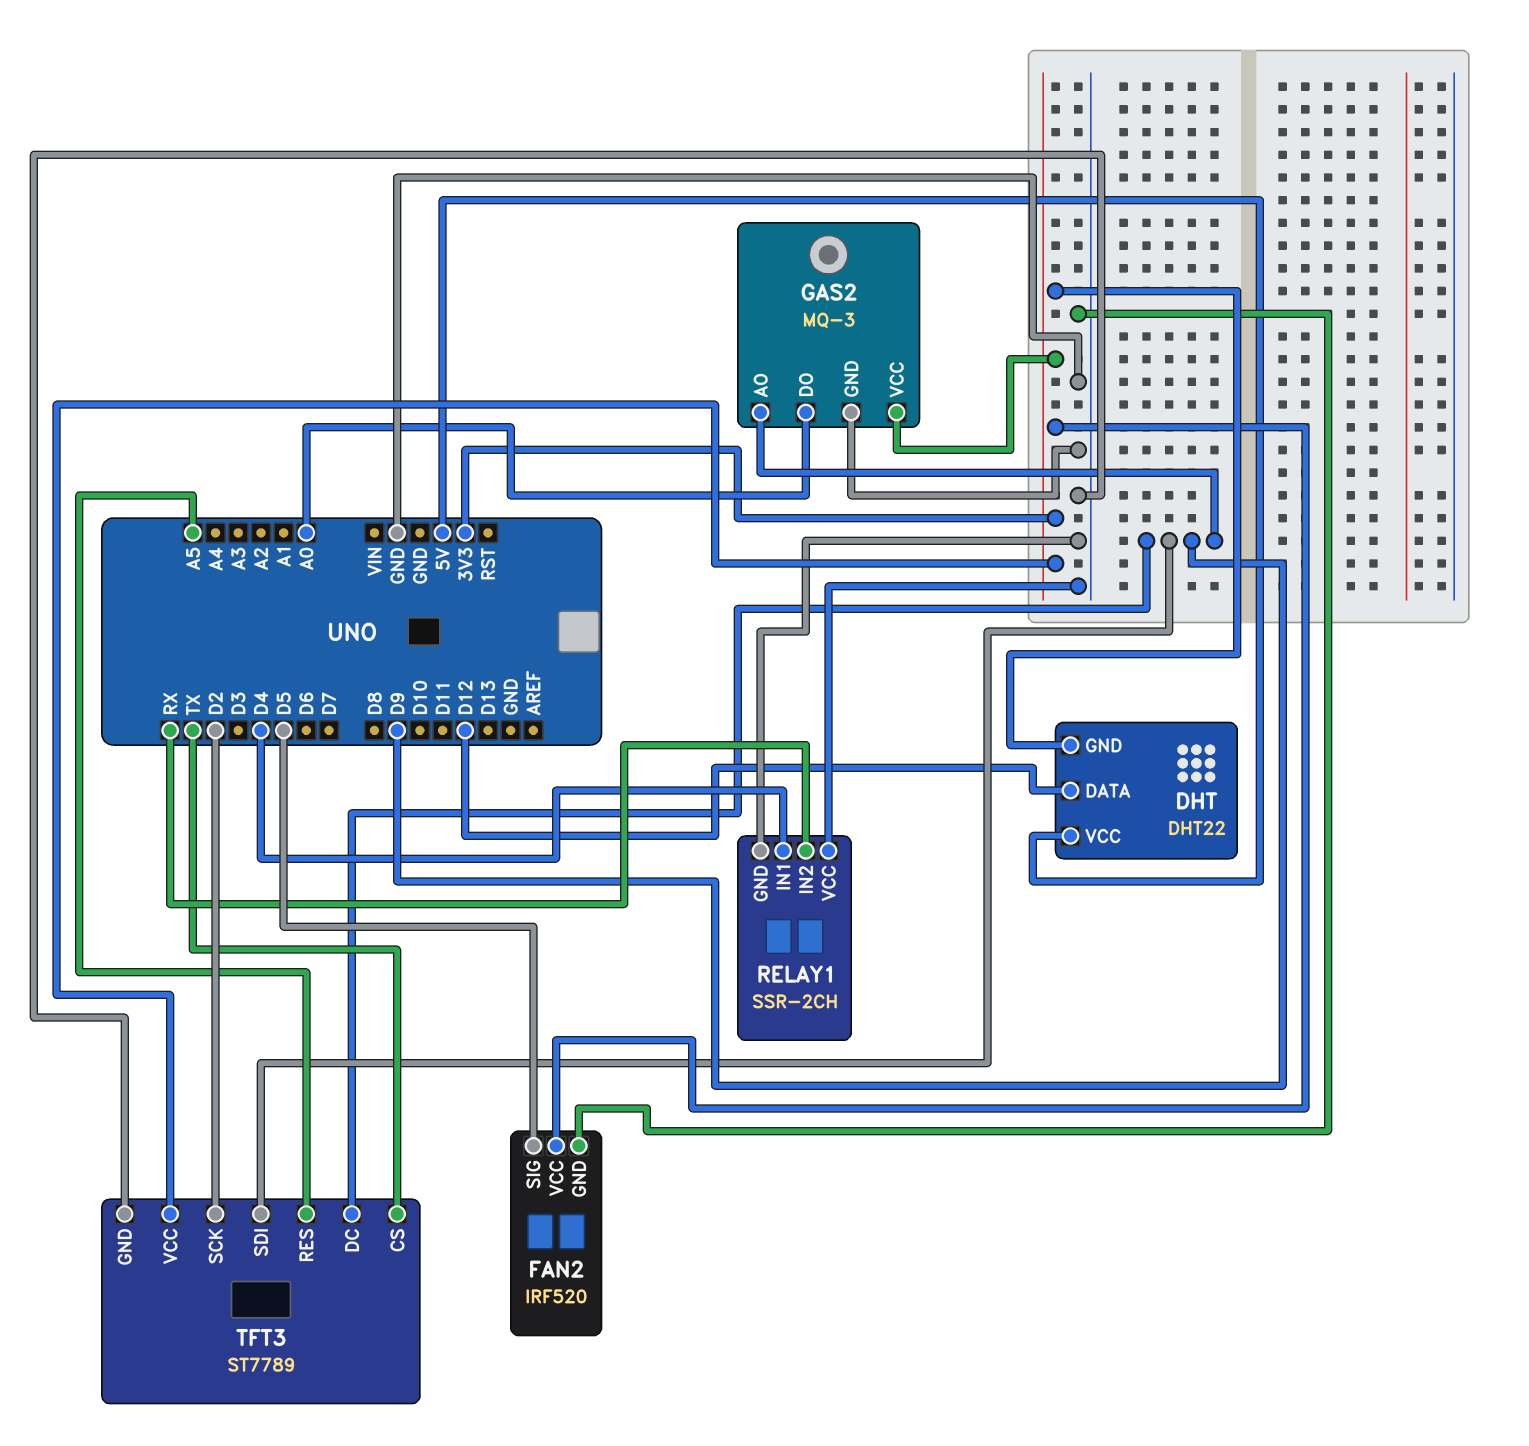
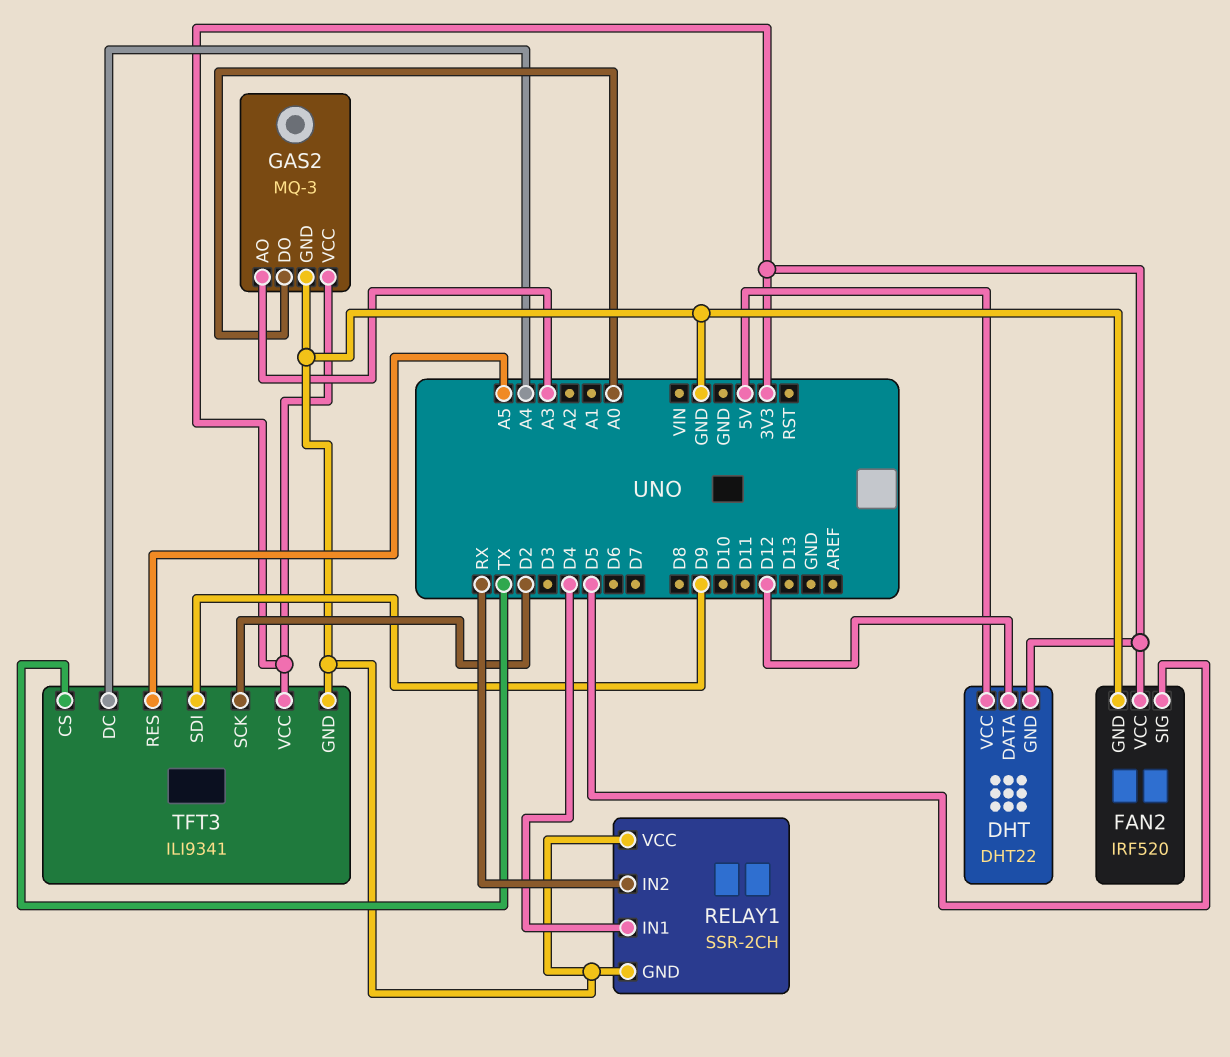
GAS2 pin AO: D9 -> A3
TFT3: ST7789 -> ILI9341
TFT3 pin DC: D9 -> A4

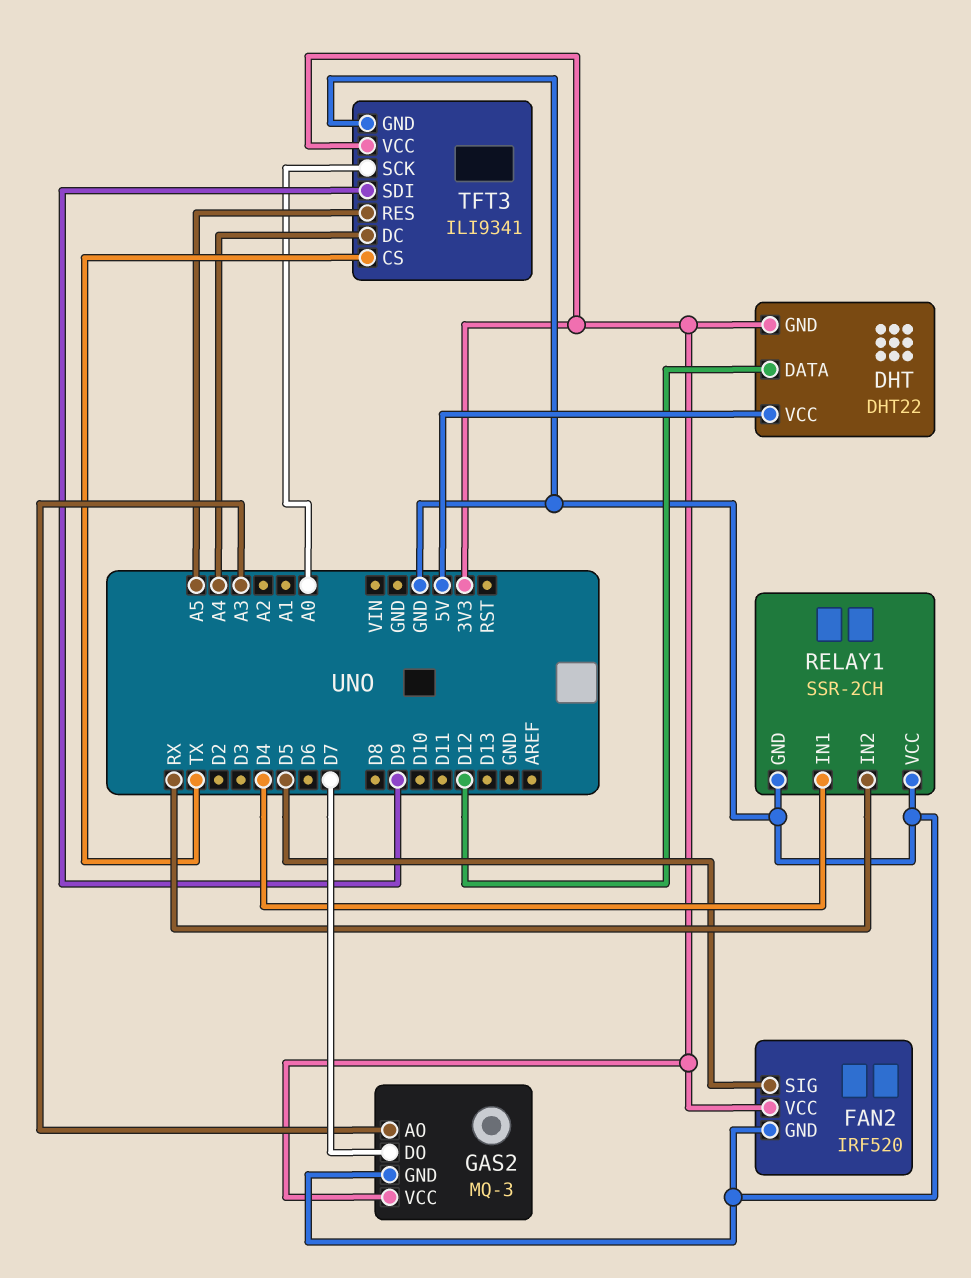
GAS2 pin DO: A0 -> D7
TFT3 pin SCK: D2 -> A0

